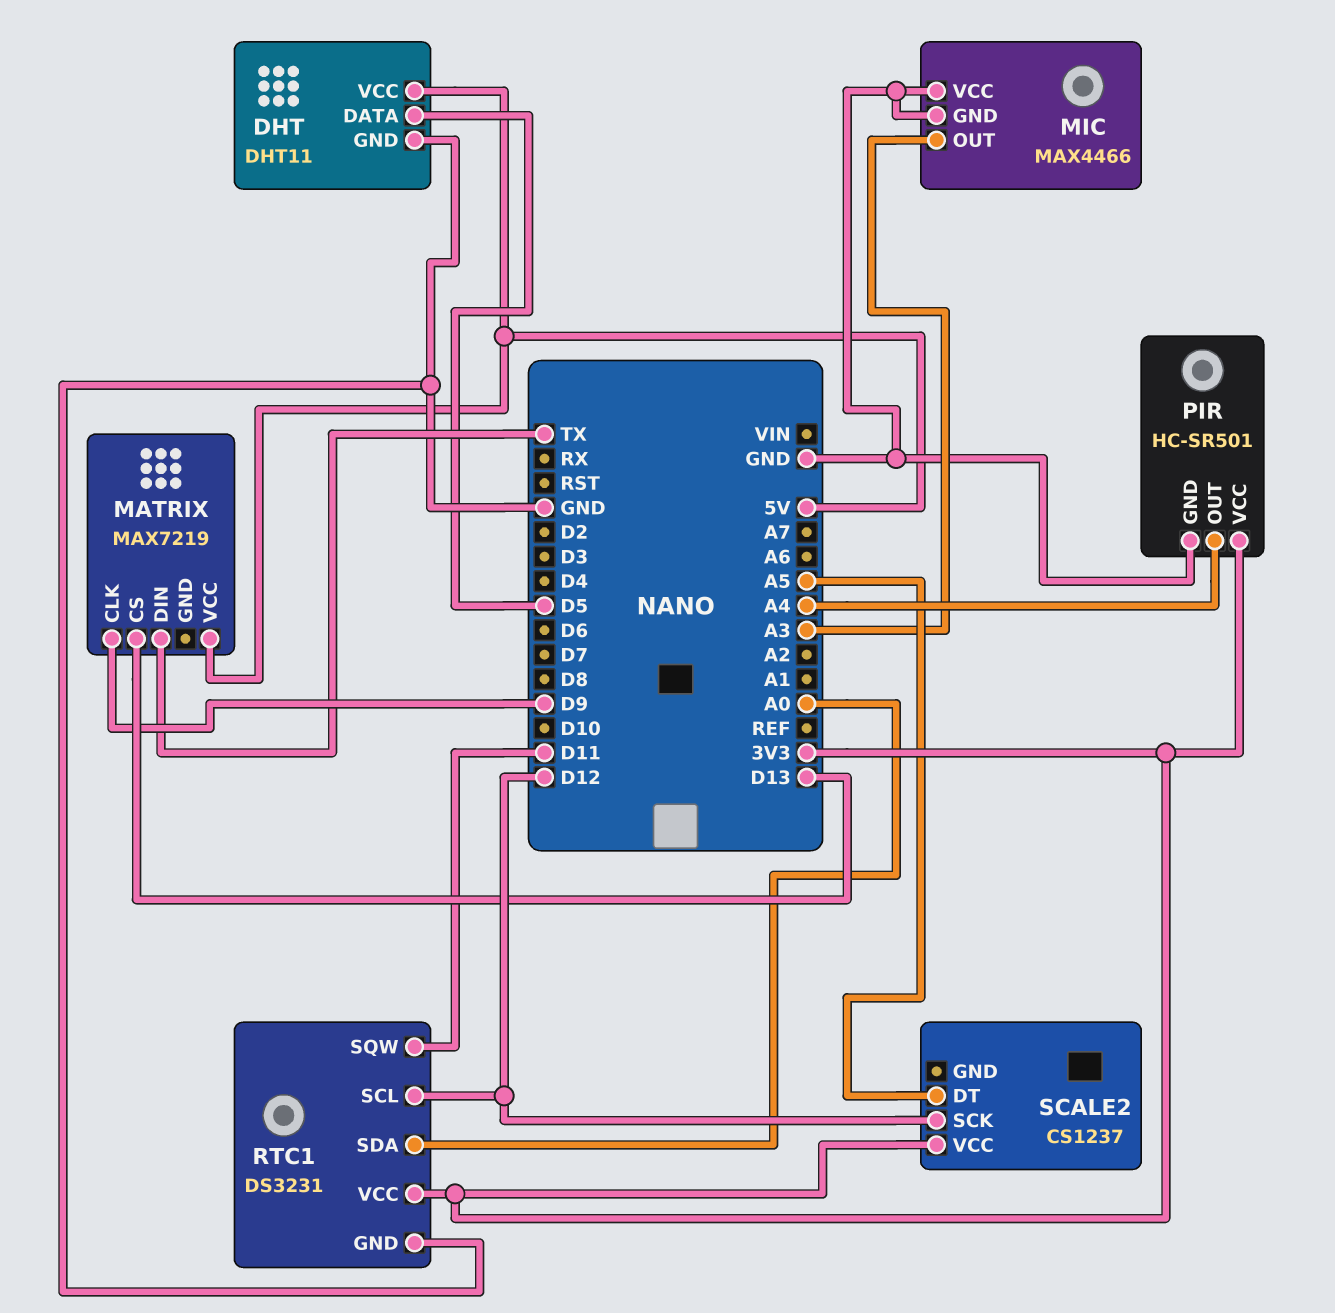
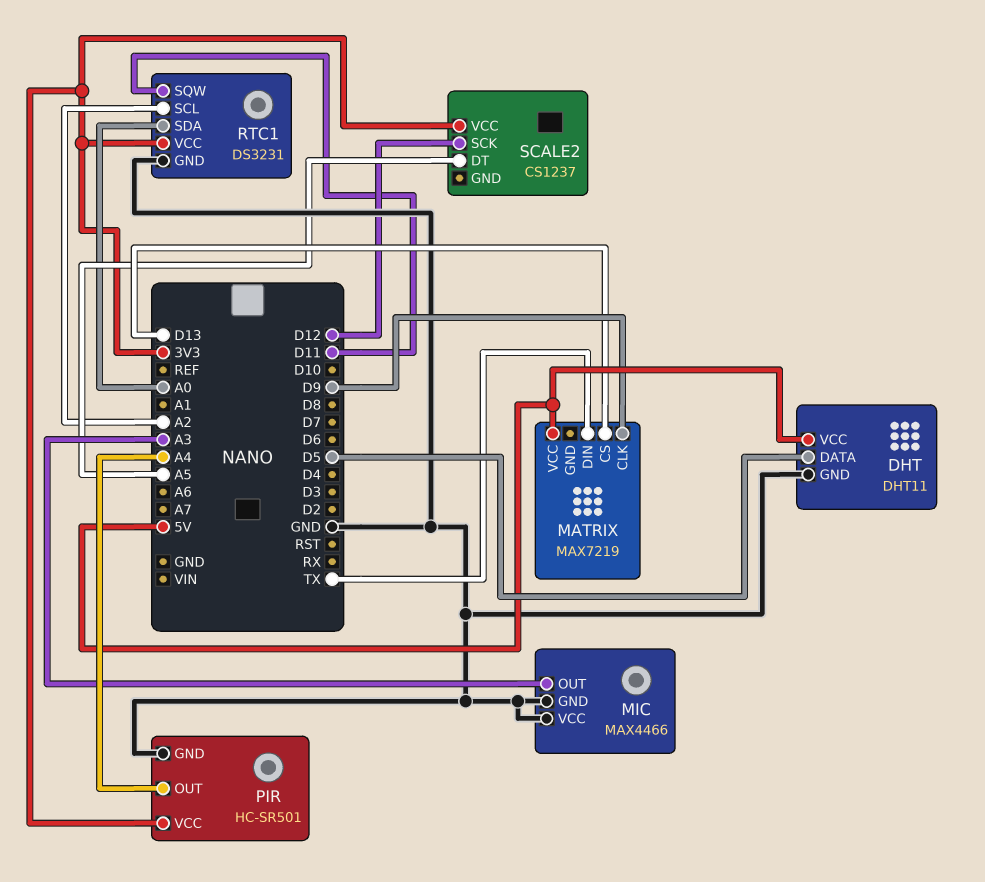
RTC1 pin SCL: D12 -> A2

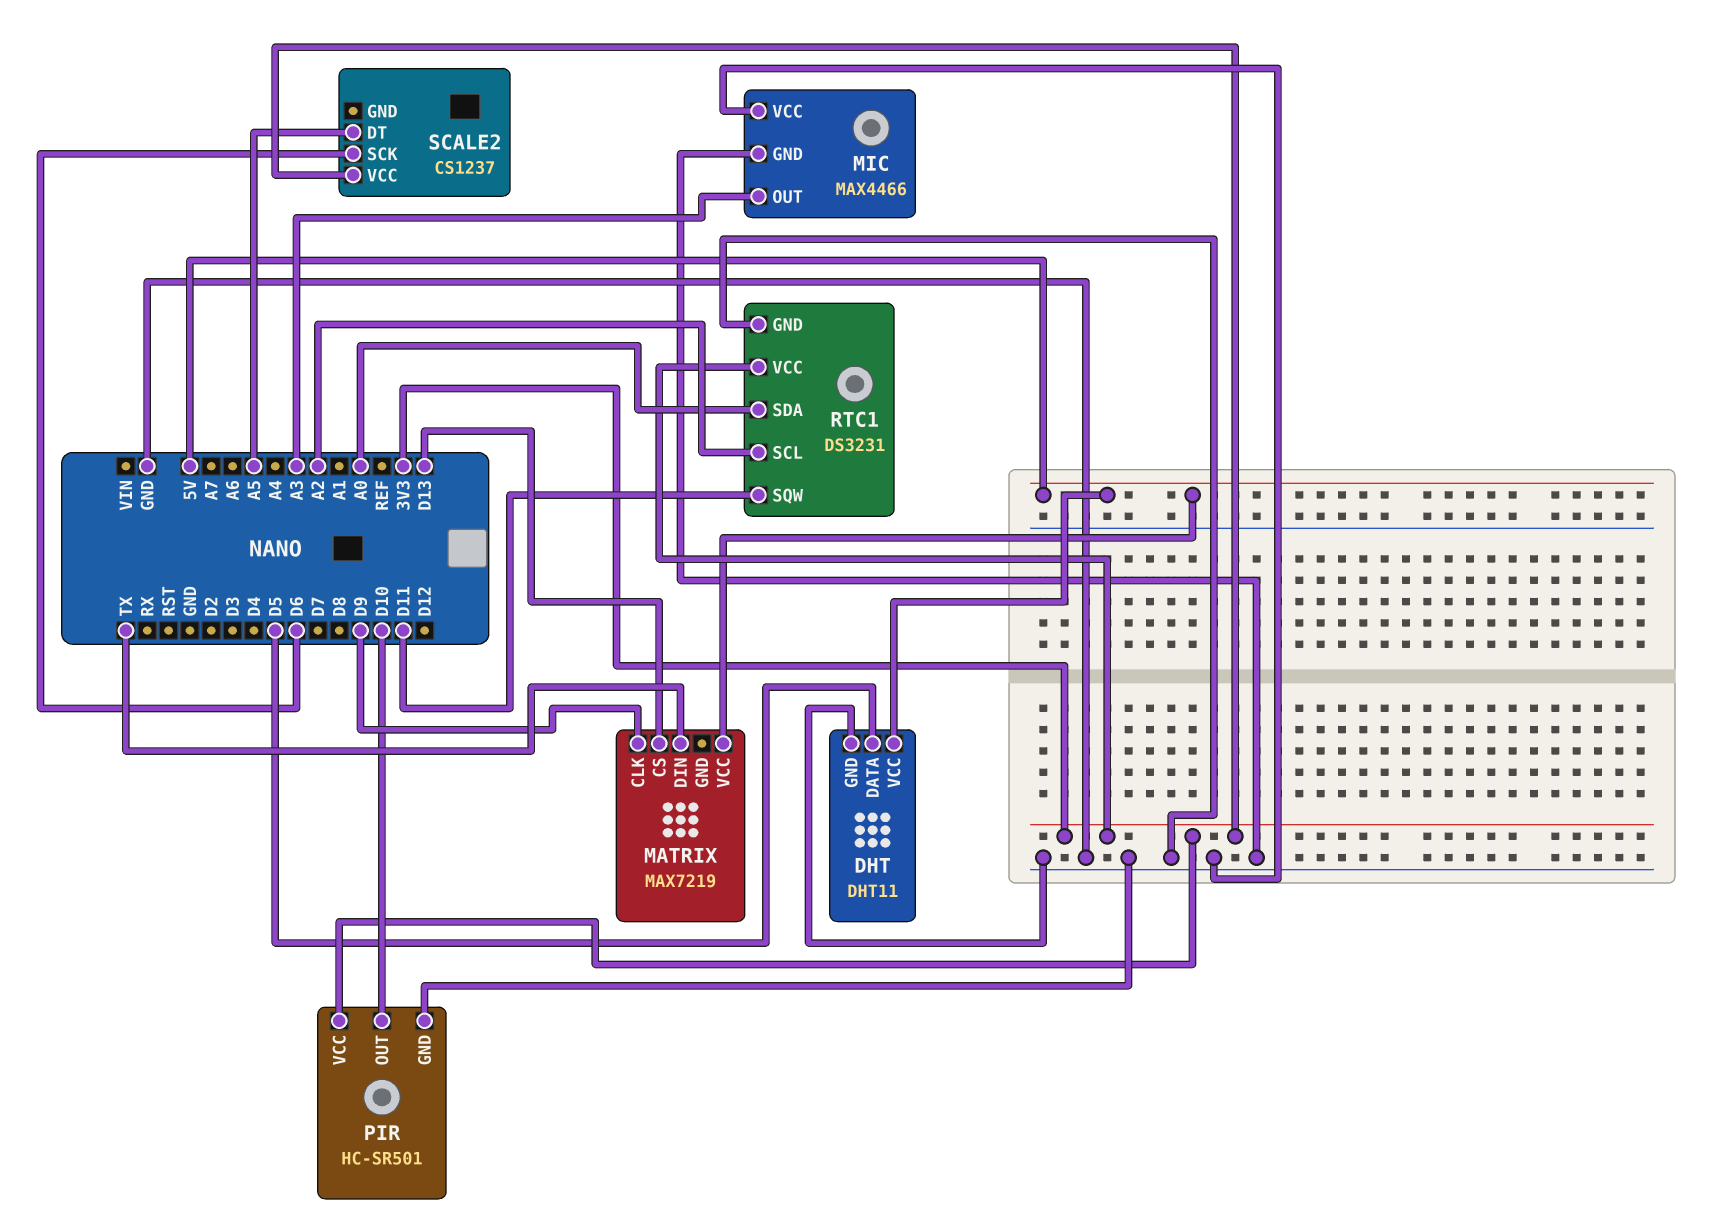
PIR pin OUT: A4 -> D10
SCALE2 pin SCK: D12 -> D6

